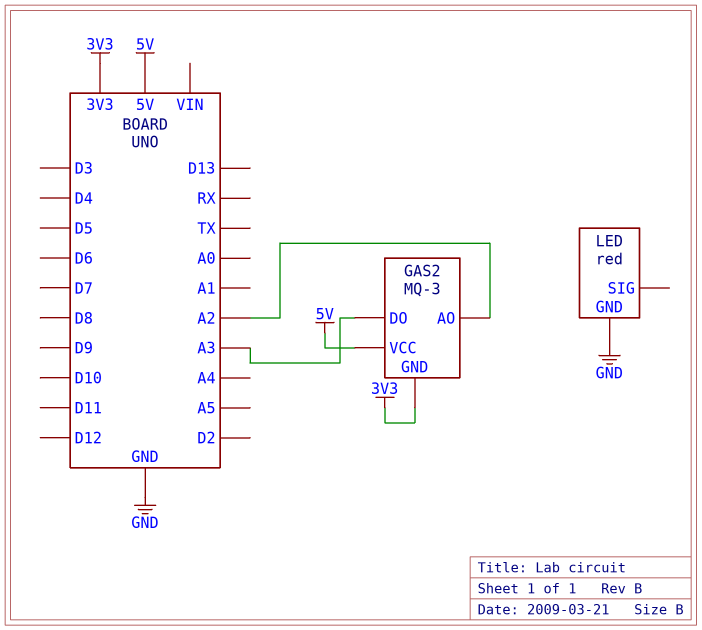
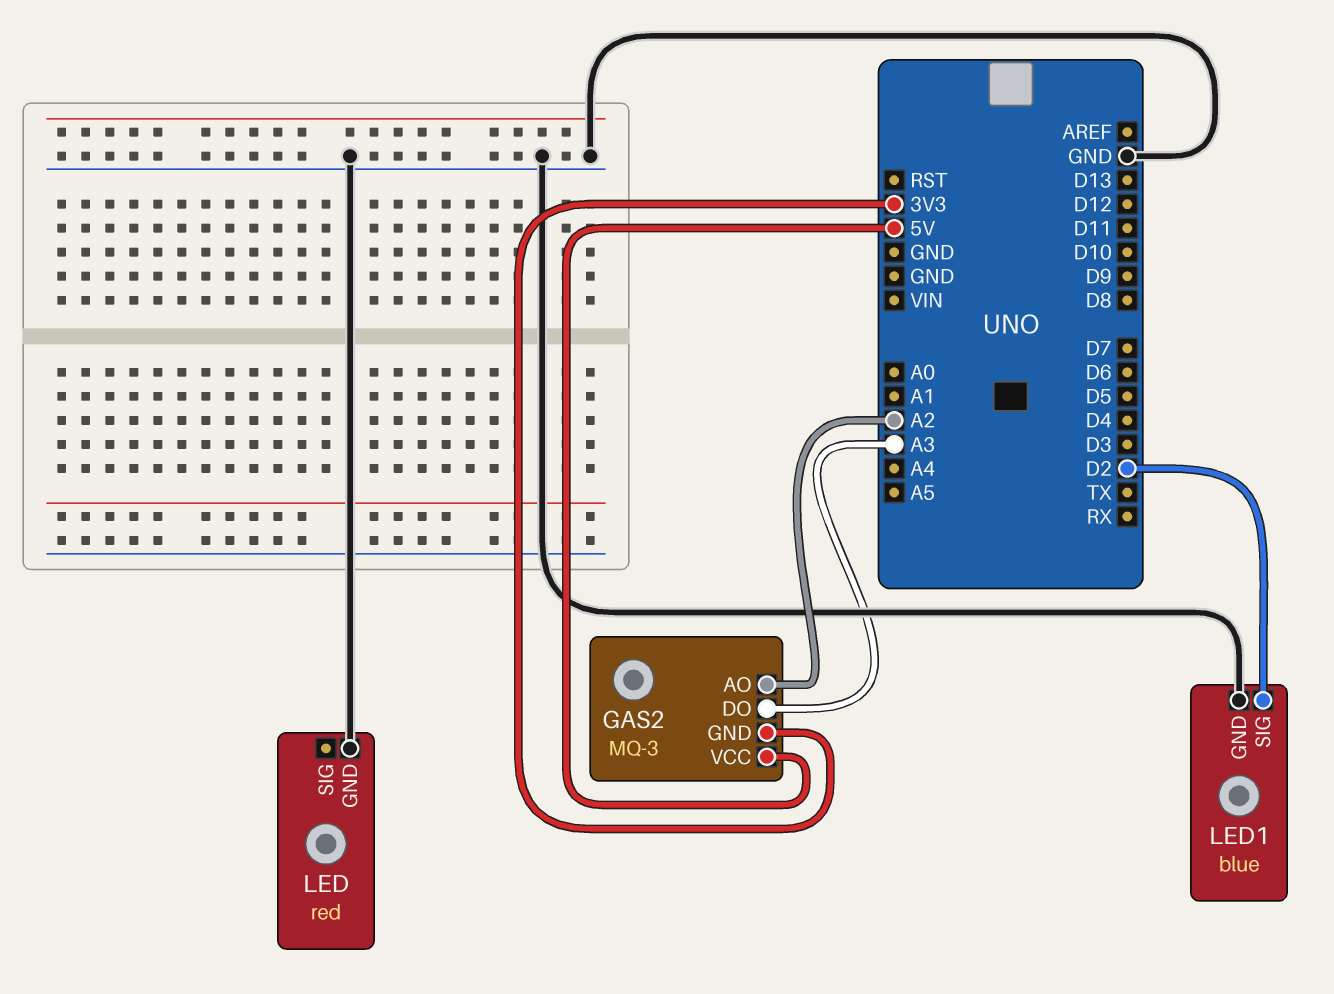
LED1: none -> blue
LED1 pin GND: none -> GND
LED1 pin SIG: none -> D2

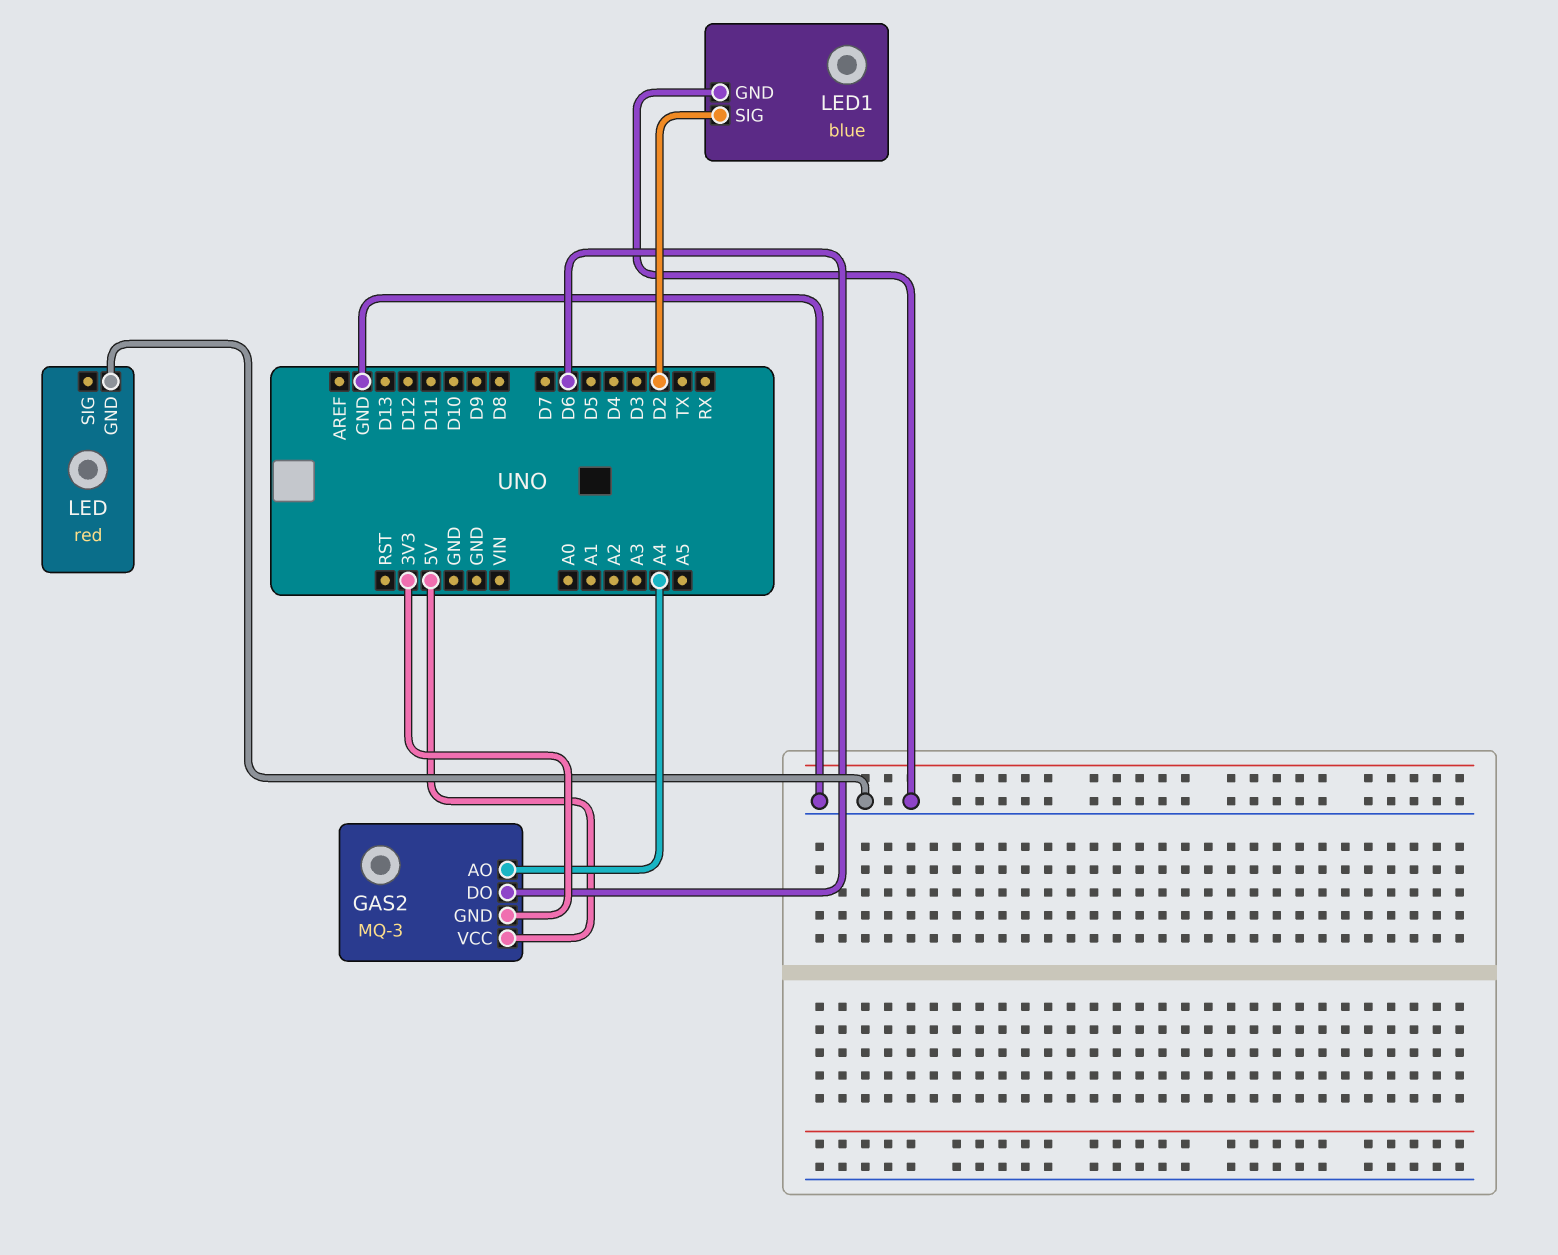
GAS2 pin AO: A2 -> A4
GAS2 pin DO: A3 -> D6

